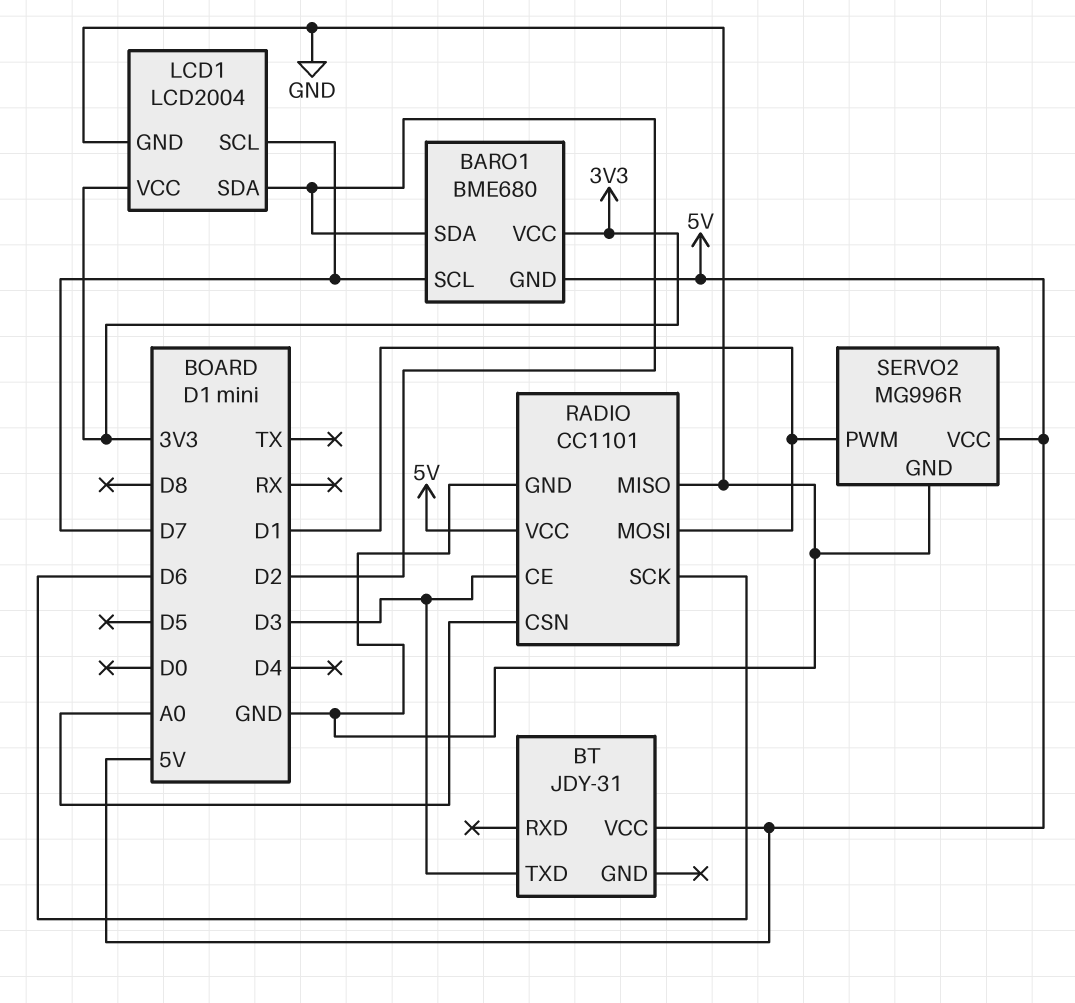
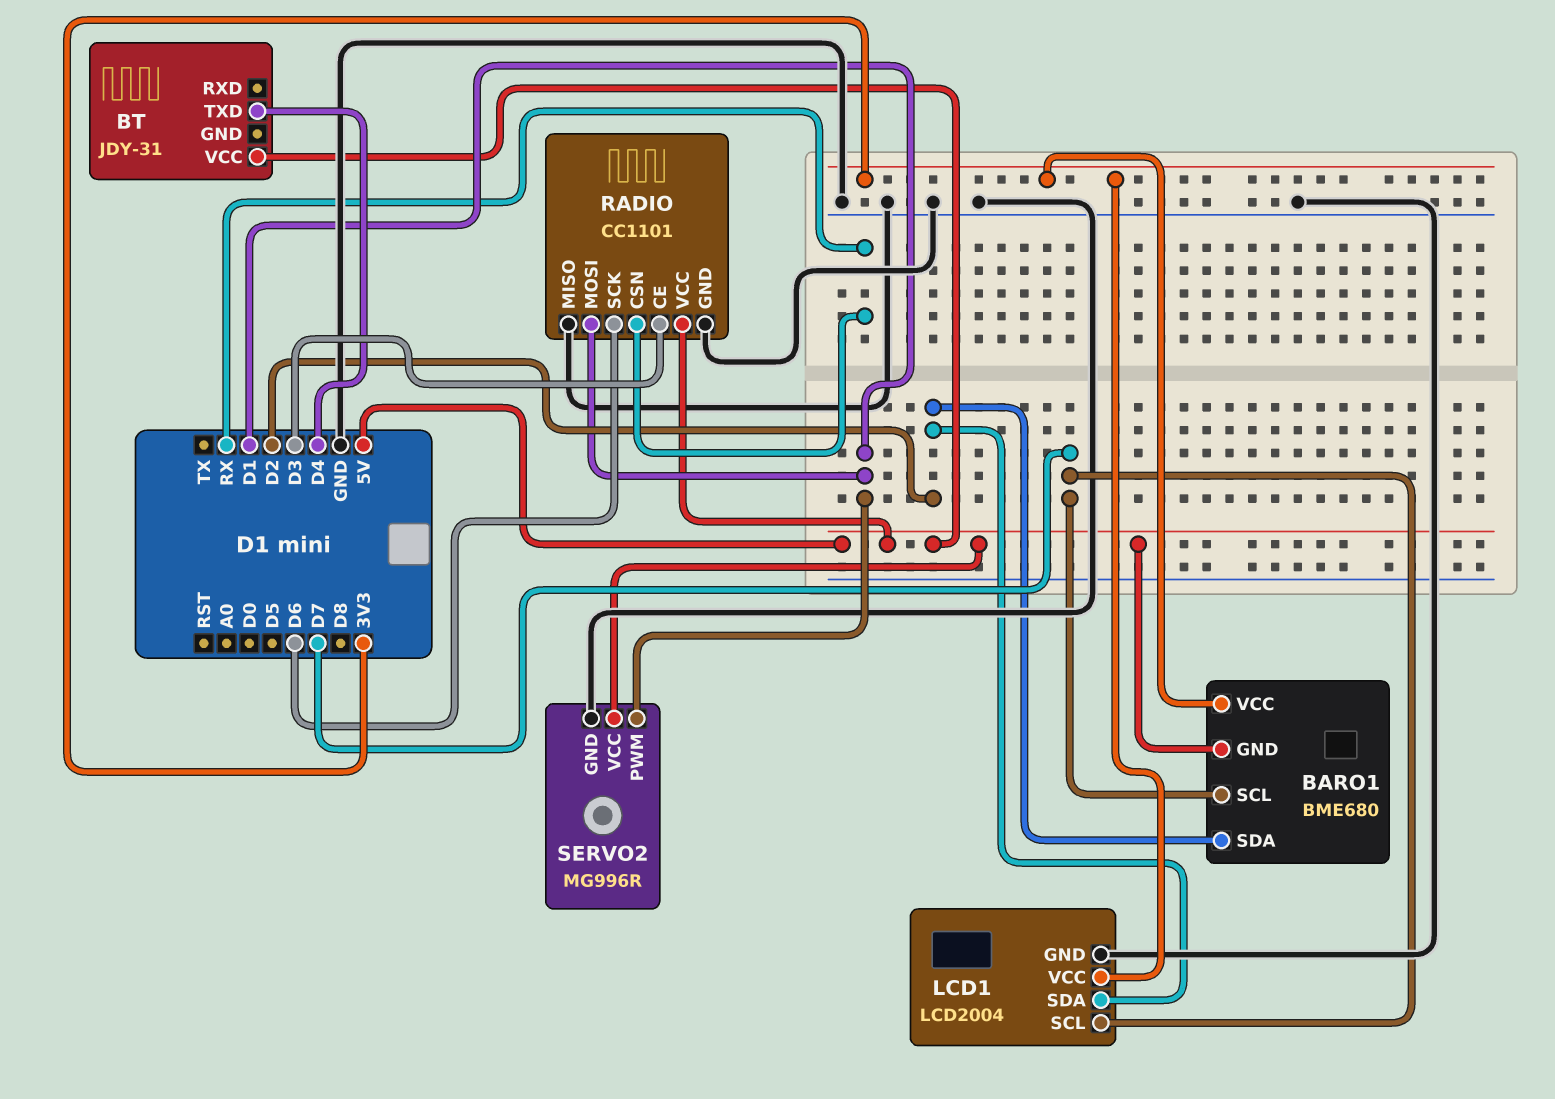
BT pin TXD: D3 -> D4
RADIO pin CSN: A0 -> RX

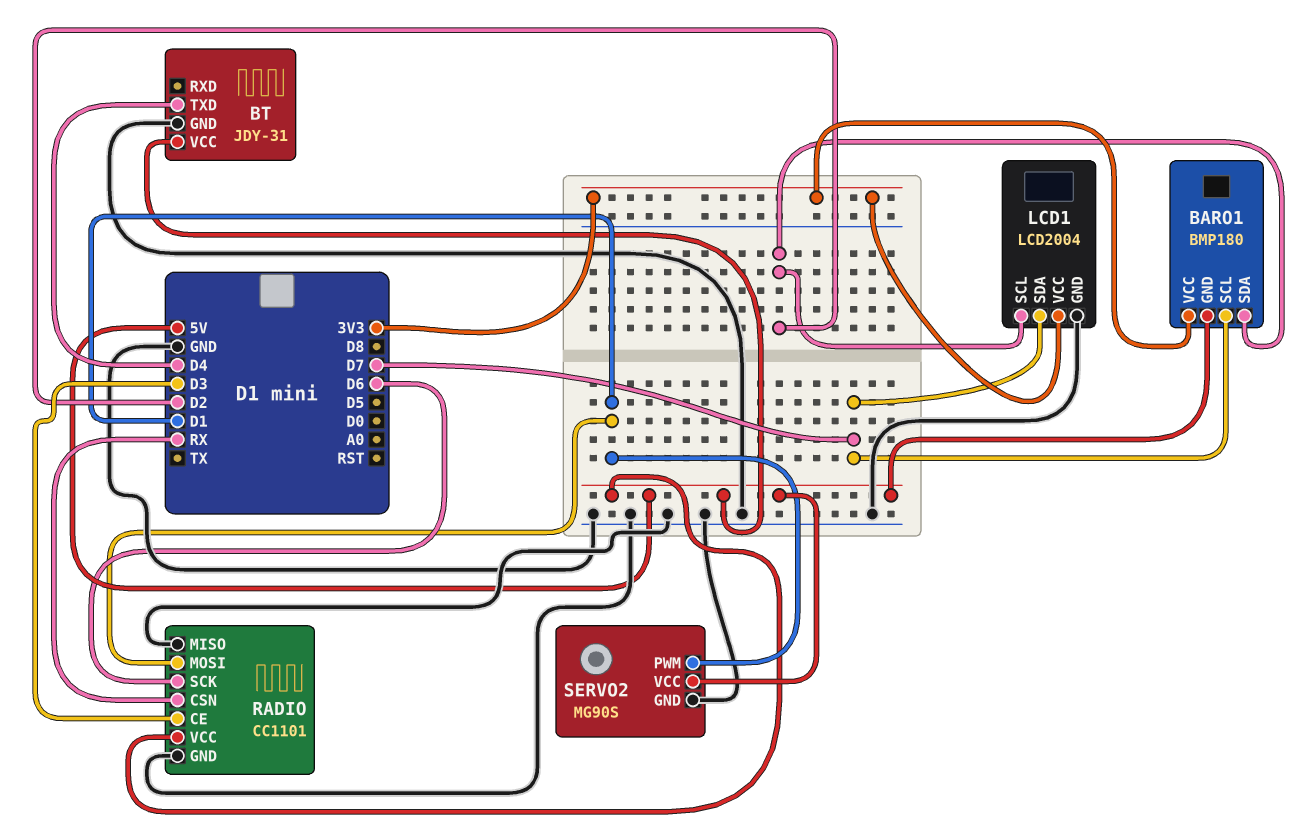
BARO1: BME680 -> BMP180
BT pin GND: none -> GND
LCD1 pin SCL: D7 -> D2
LCD1 pin SDA: D2 -> D7
SERVO2: MG996R -> MG90S

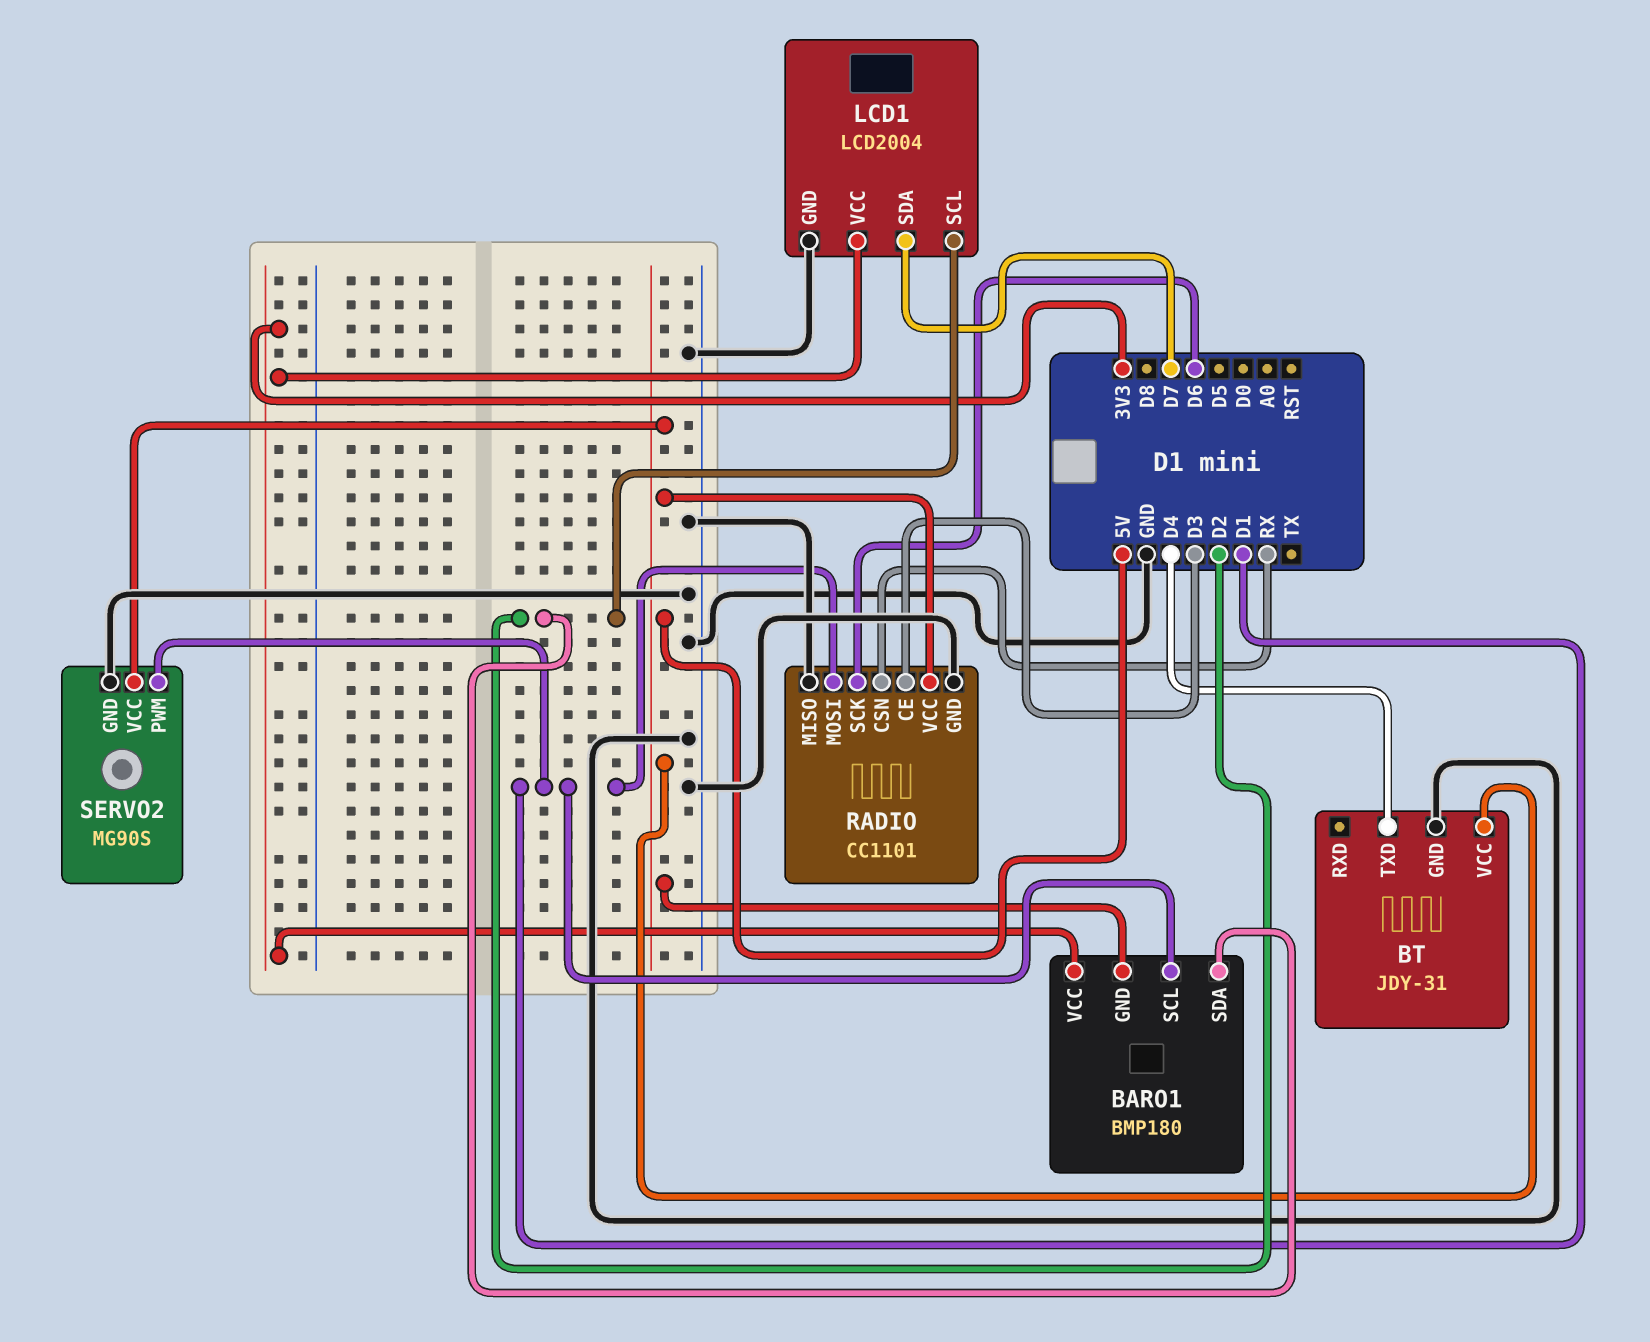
BARO1 pin SCL: D7 -> D1

